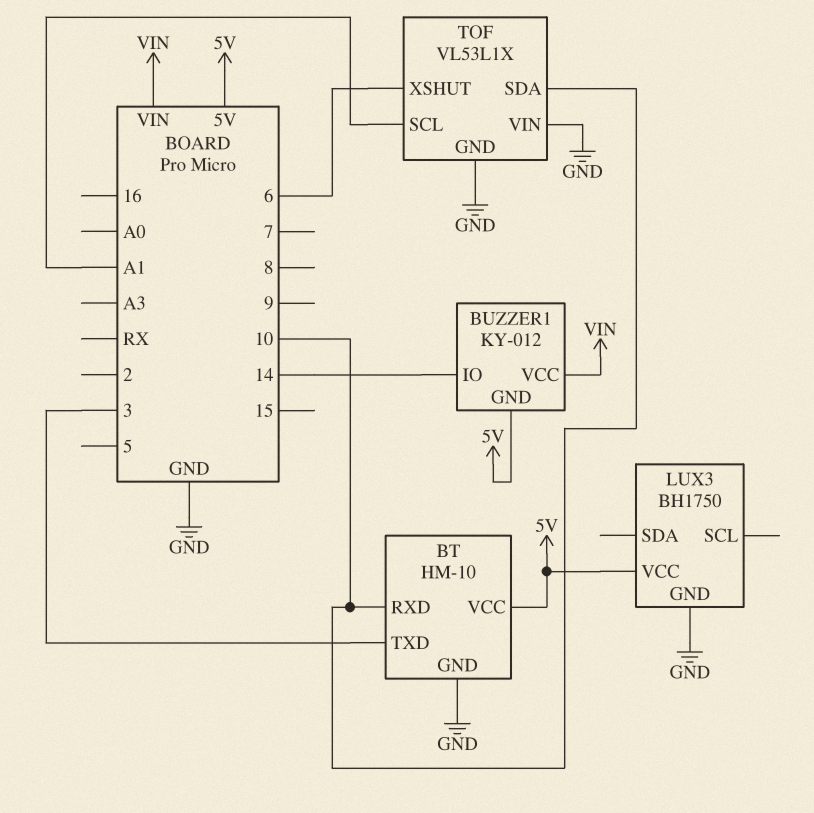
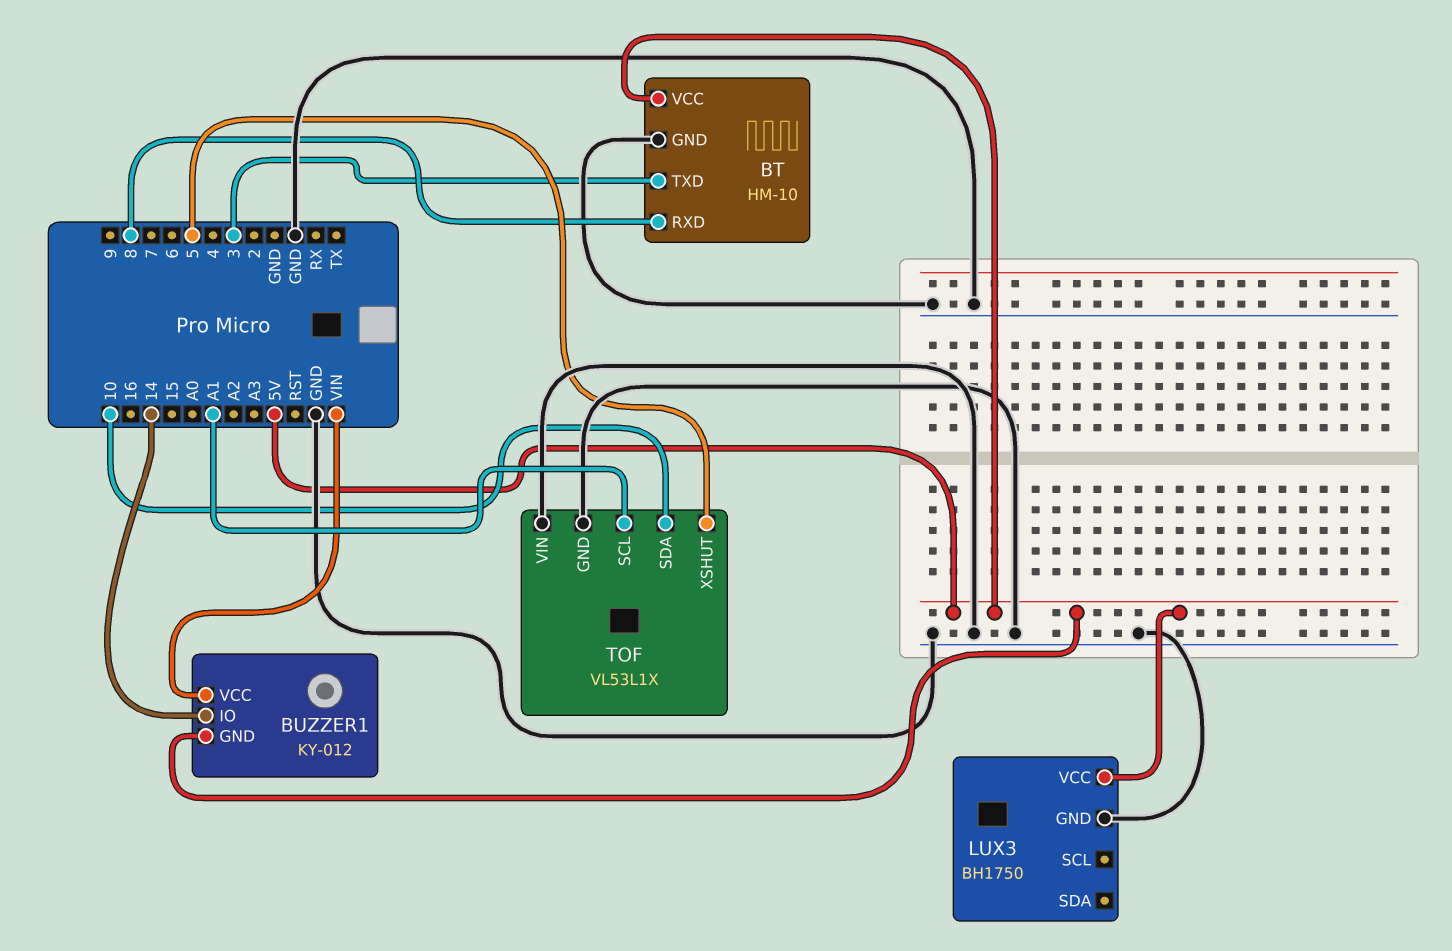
BT pin RXD: 10 -> 8
TOF pin XSHUT: 6 -> 5

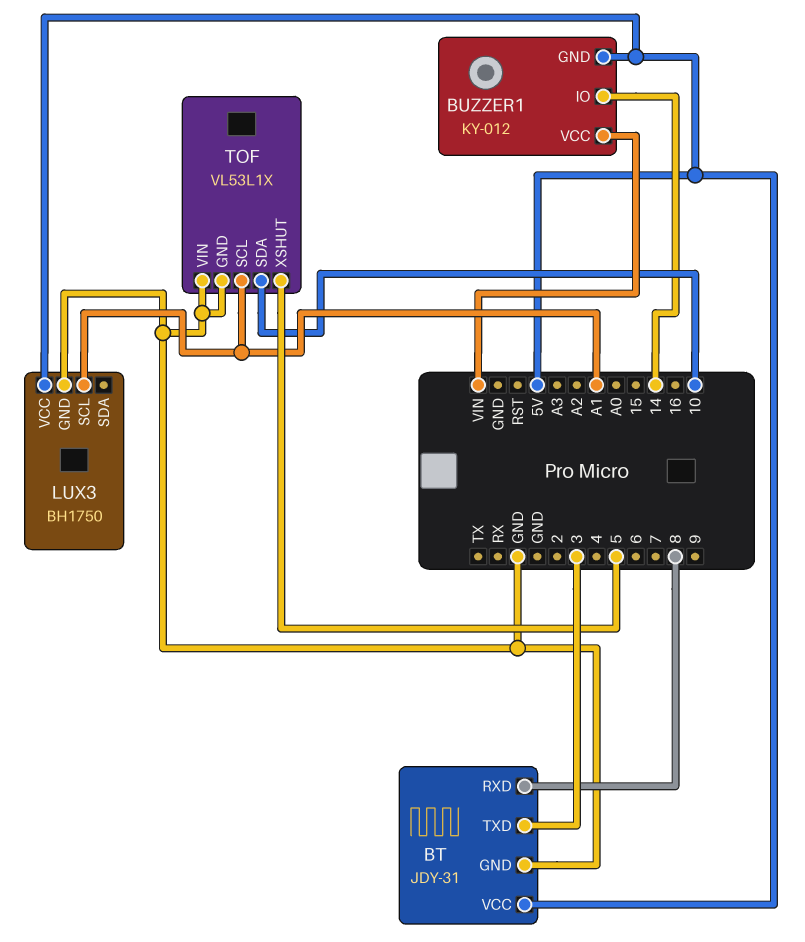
BT: HM-10 -> JDY-31
LUX3 pin SCL: none -> A1

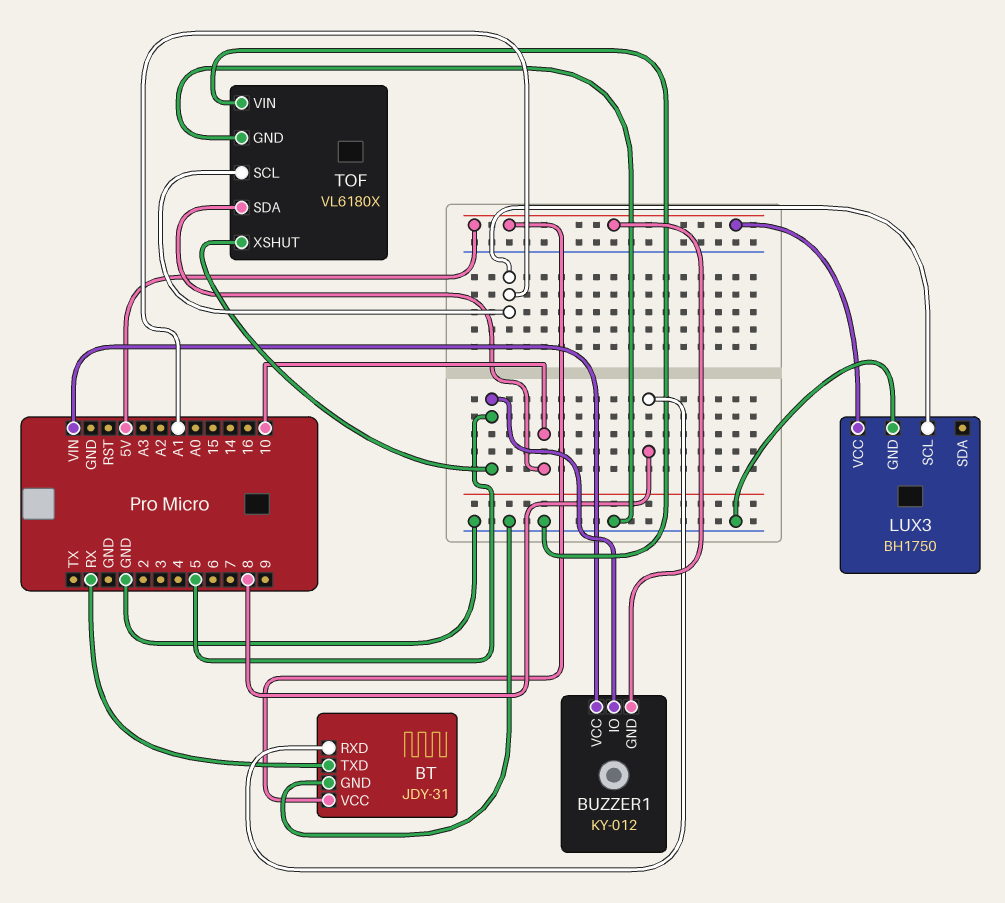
BT pin TXD: 3 -> RX
BUZZER1 pin IO: 14 -> 5
TOF: VL53L1X -> VL6180X

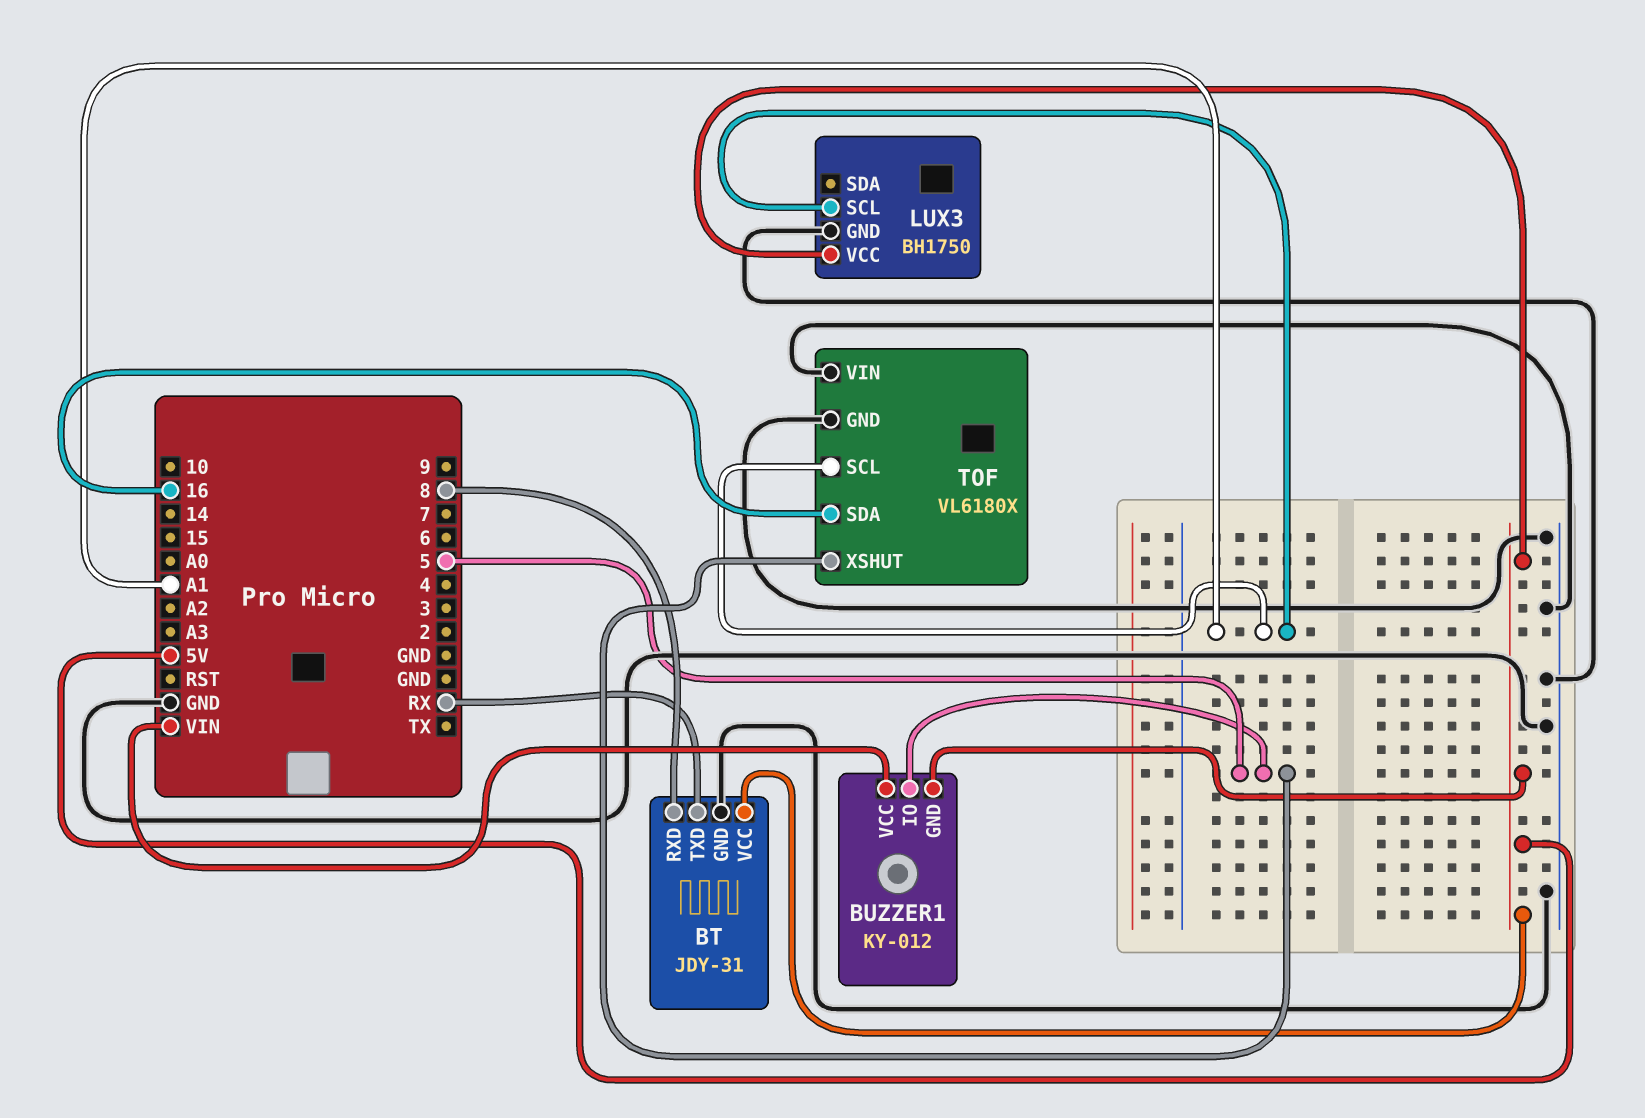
TOF pin SDA: 10 -> 16

